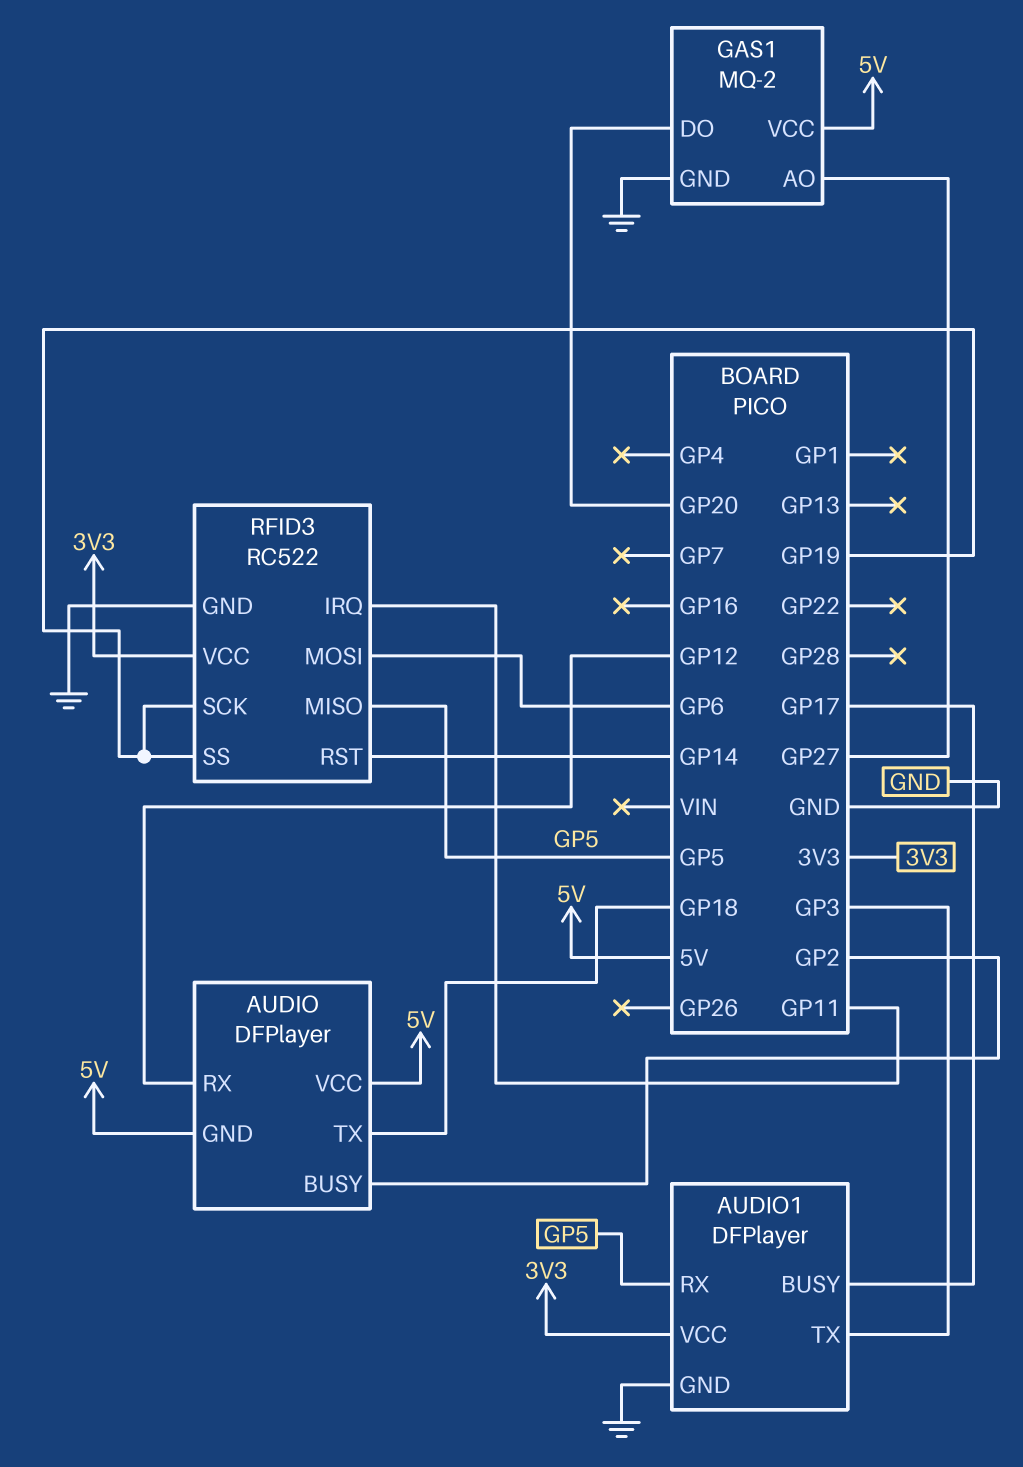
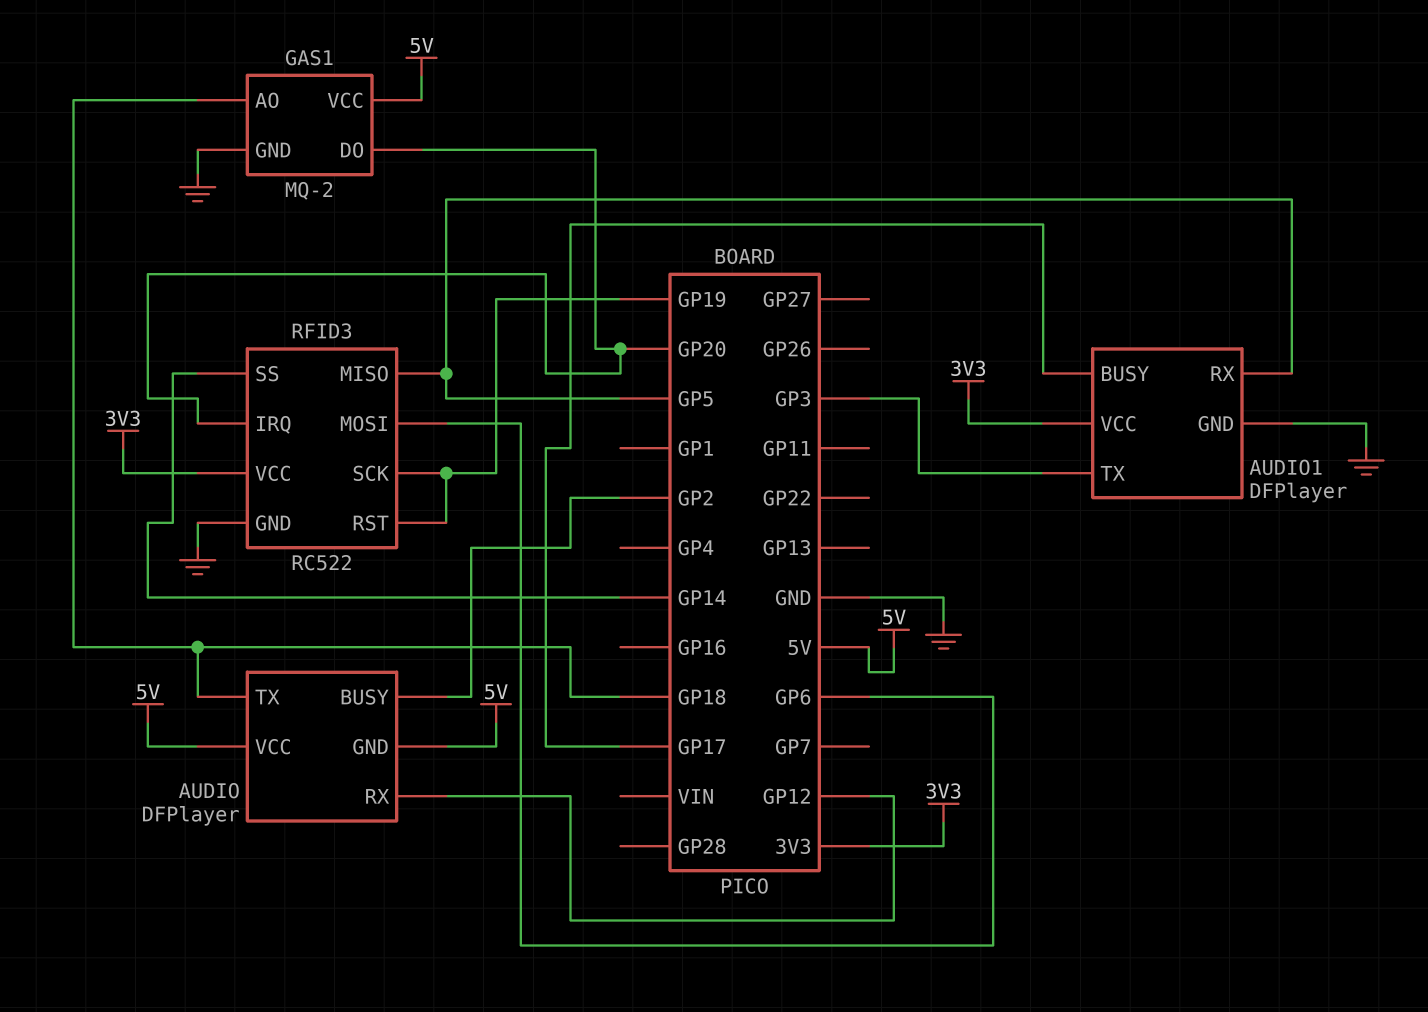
GAS1 pin AO: GP27 -> GP18
RFID3 pin IRQ: GP11 -> GP20
RFID3 pin RST: GP14 -> GP19
RFID3 pin SS: GP19 -> GP14

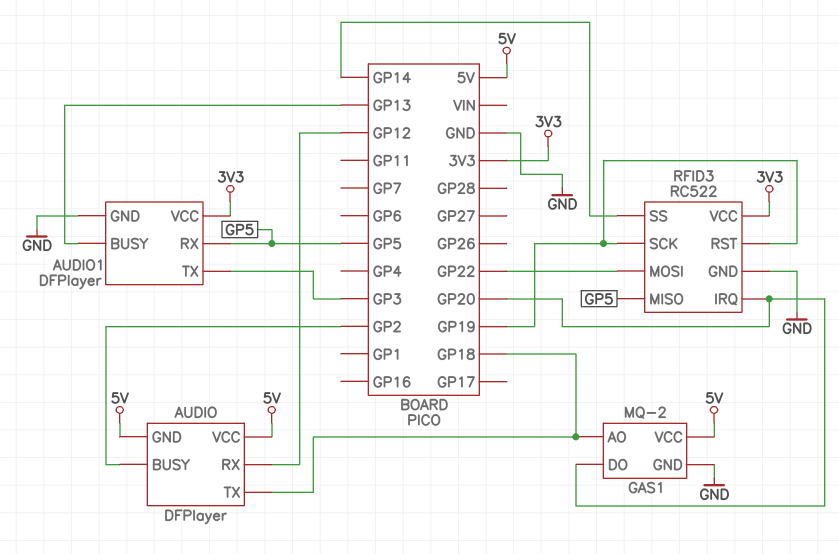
AUDIO1 pin BUSY: GP17 -> GP13
RFID3 pin MOSI: GP6 -> GP22

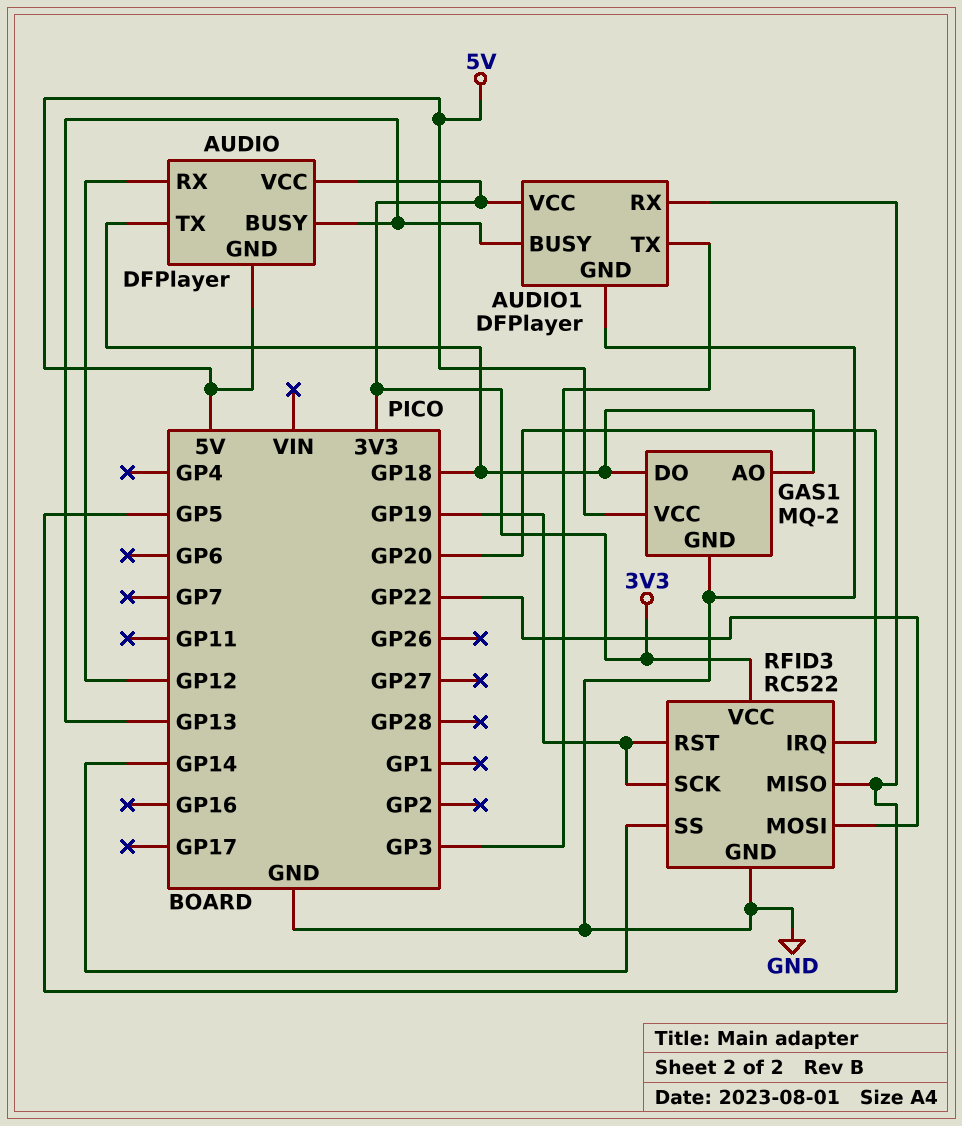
AUDIO pin BUSY: GP2 -> GP13
AUDIO pin VCC: 5V -> 3V3
GAS1 pin DO: GP20 -> GP18

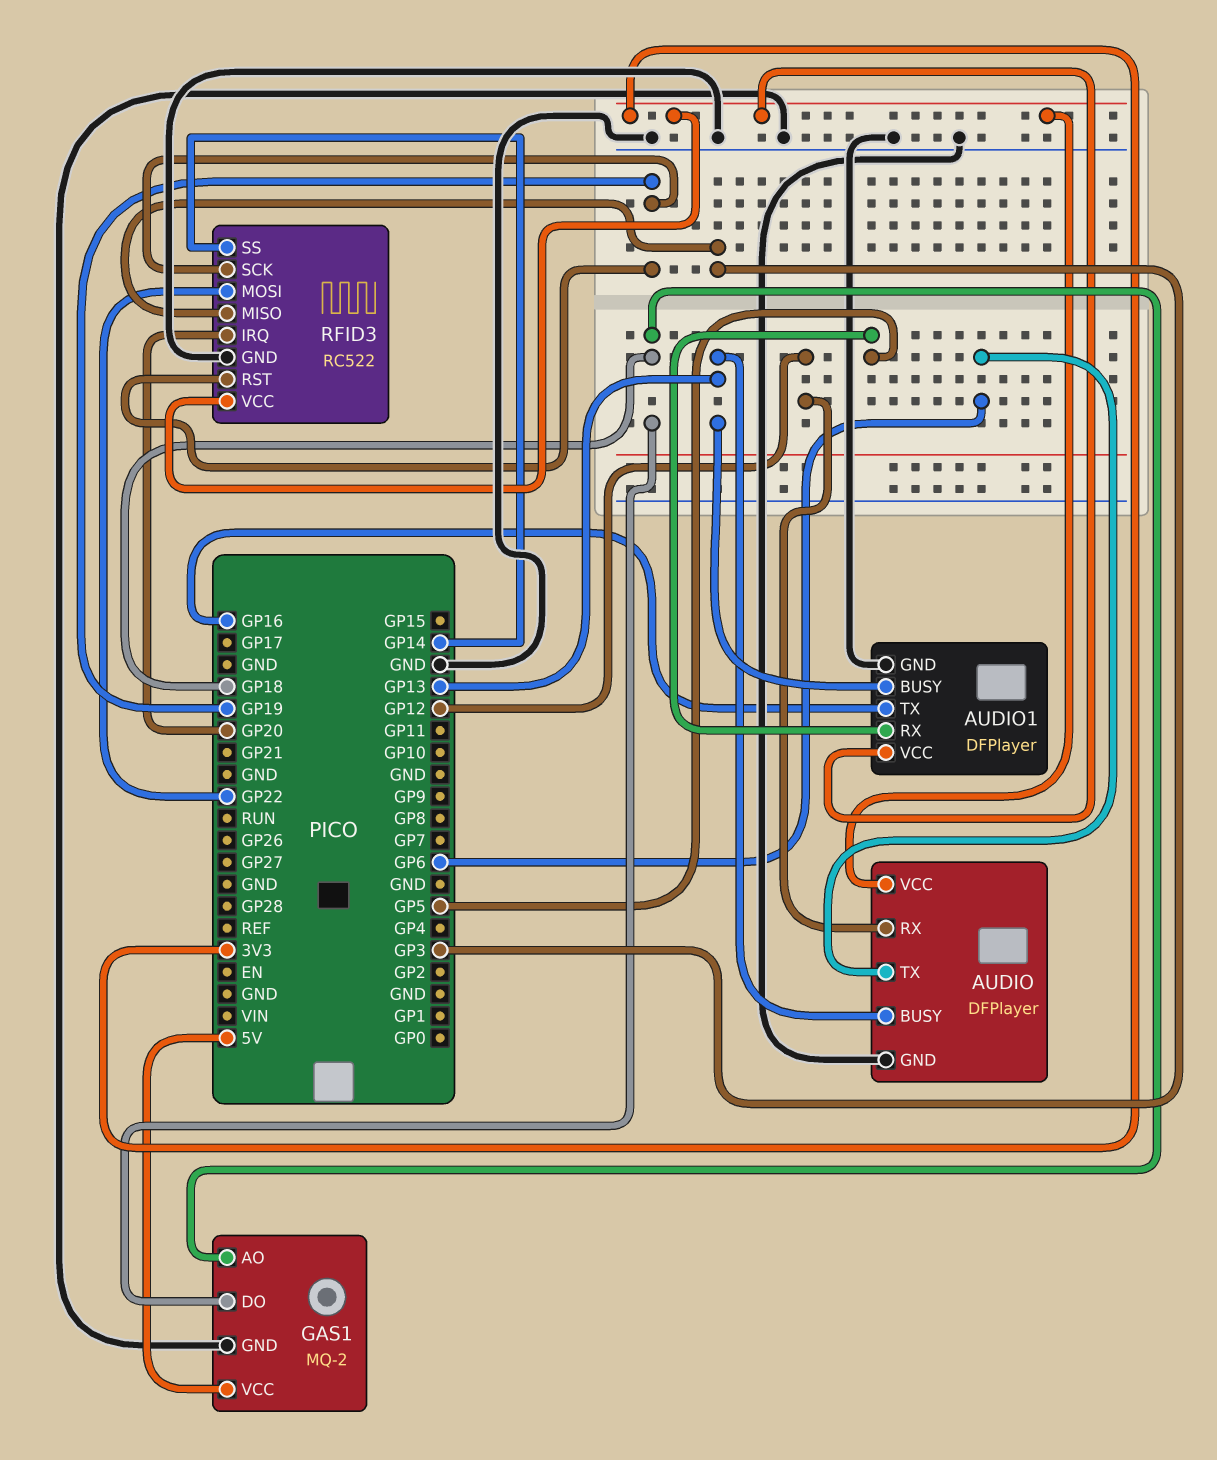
AUDIO pin GND: 5V -> GND
AUDIO pin TX: GP18 -> GP6
AUDIO1 pin TX: GP3 -> GP16
RFID3 pin MISO: GP5 -> GP3

